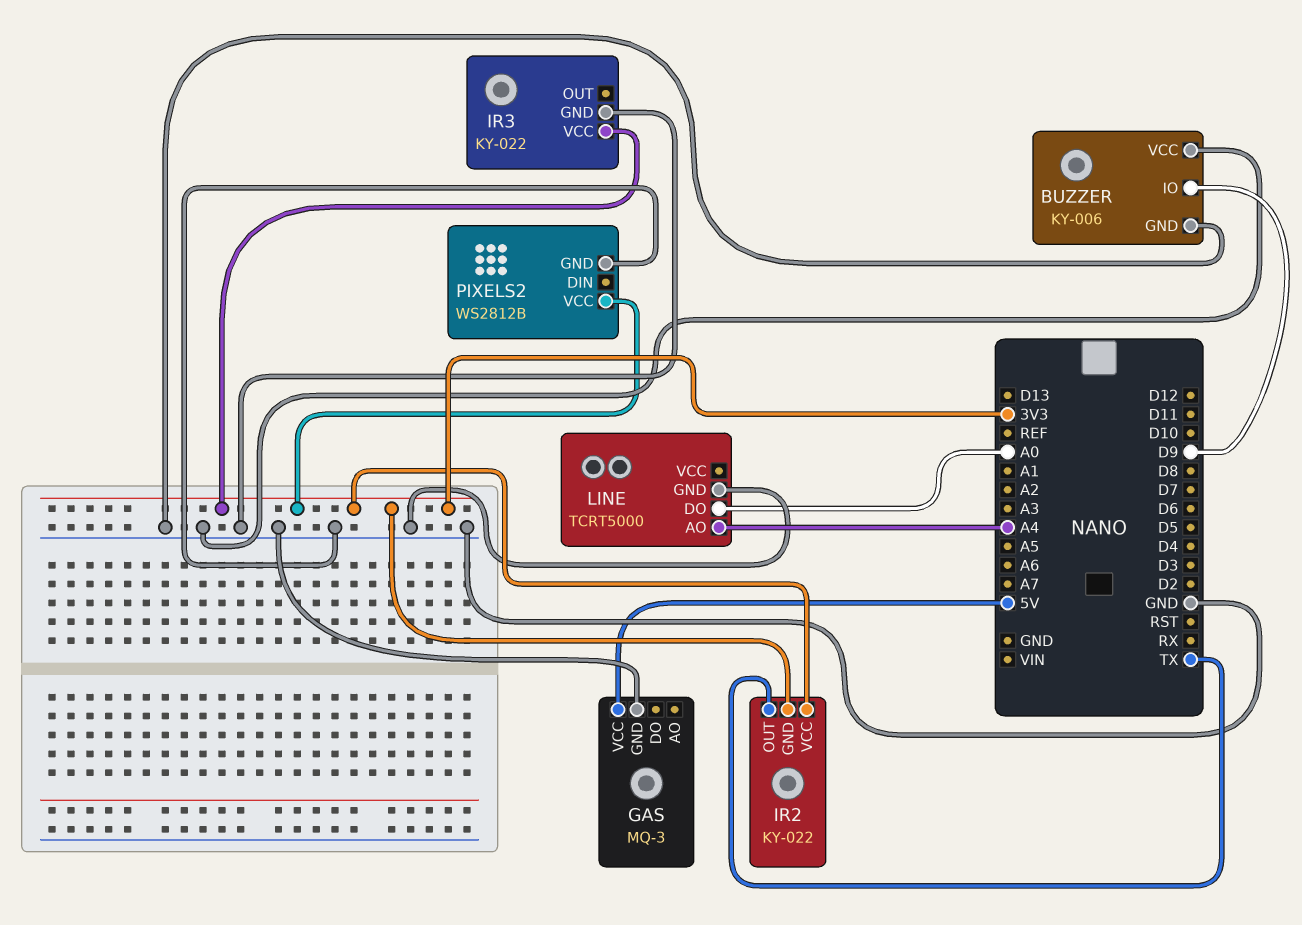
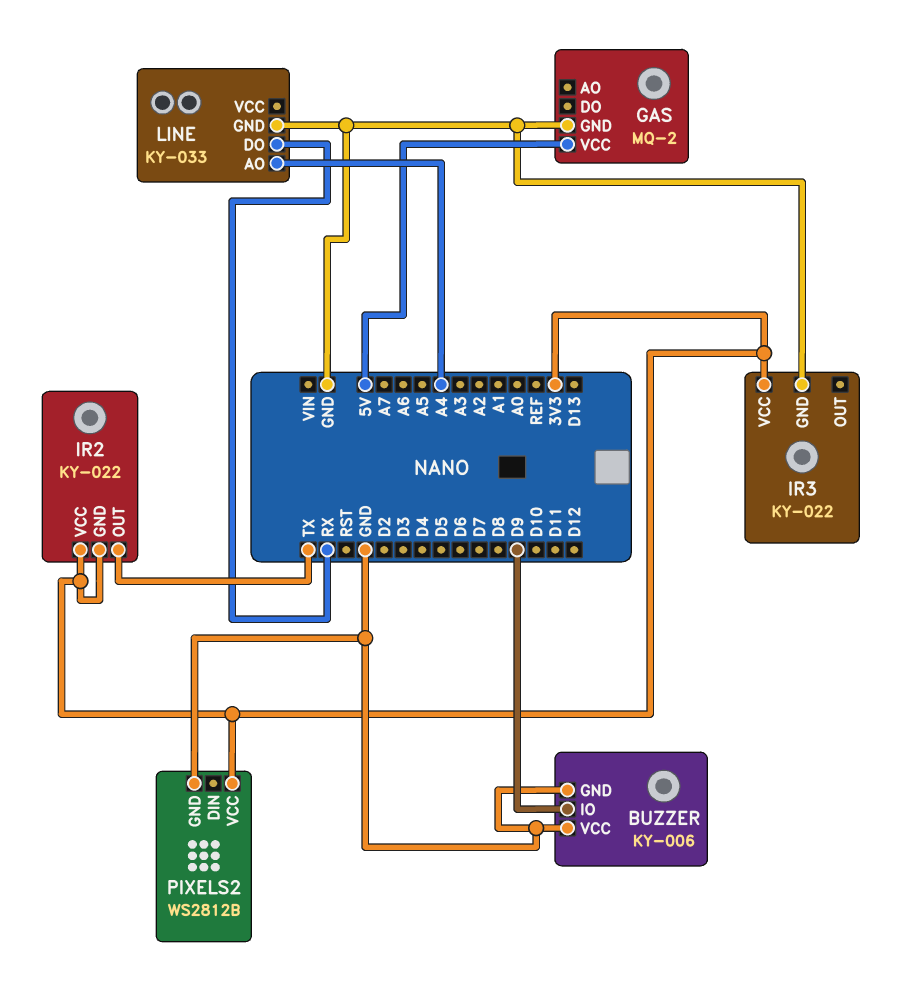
GAS: MQ-3 -> MQ-2
LINE: TCRT5000 -> KY-033
LINE pin DO: A0 -> RX

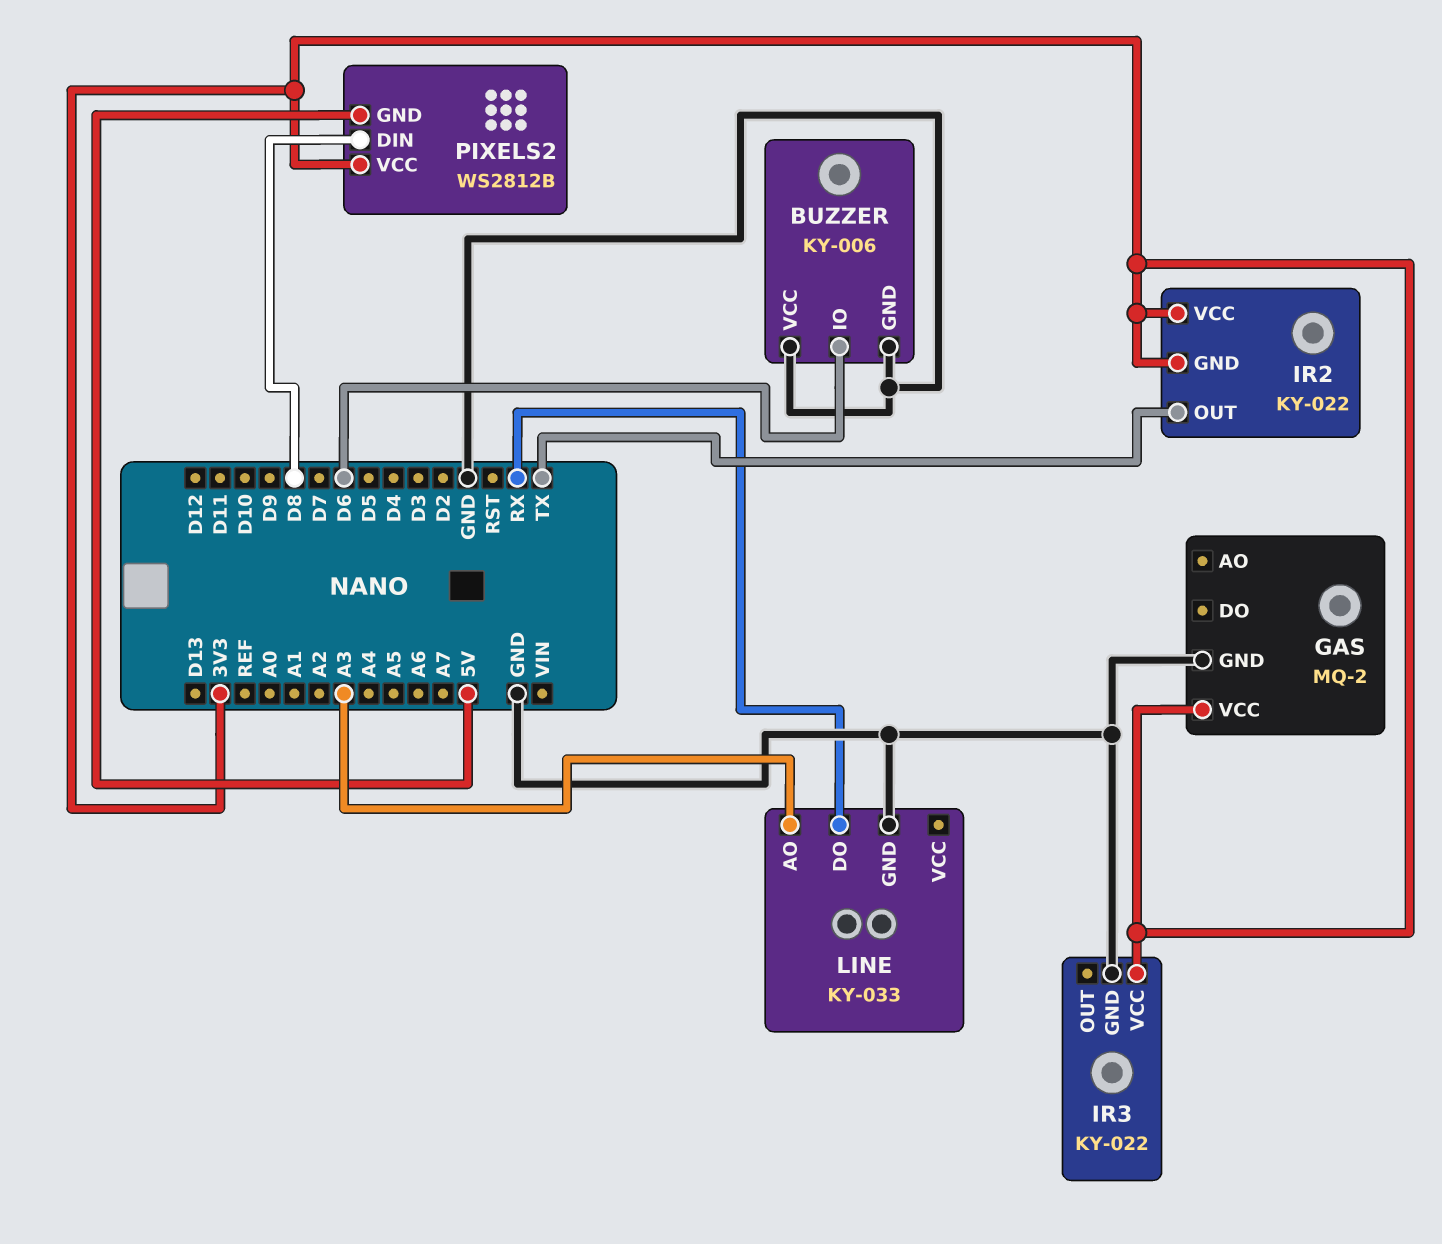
BUZZER pin IO: D9 -> D6
GAS pin VCC: 5V -> 3V3
LINE pin AO: A4 -> A3
PIXELS2 pin DIN: none -> D8
PIXELS2 pin GND: GND -> 5V

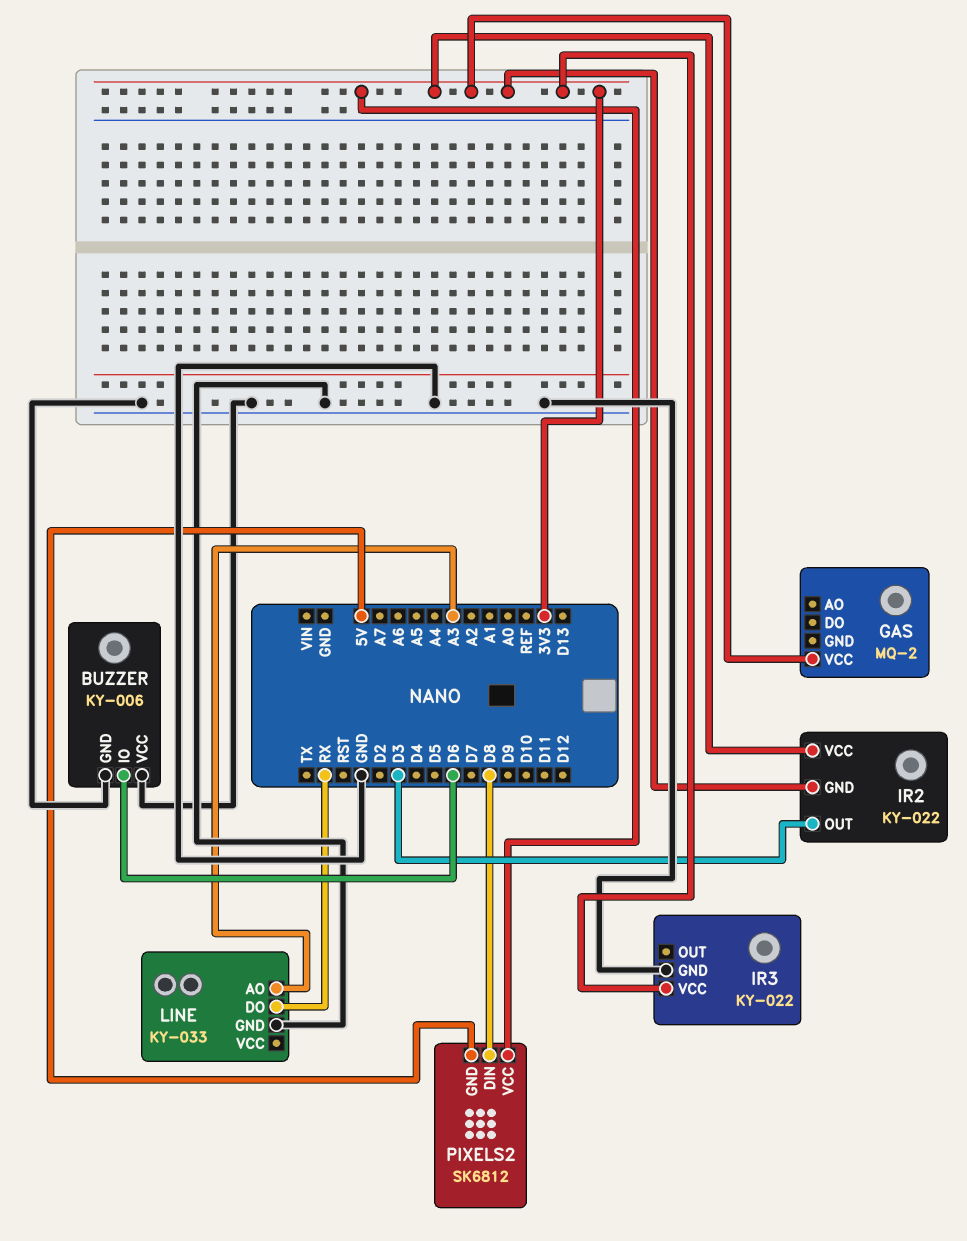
GAS pin GND: GND -> none
IR2 pin OUT: TX -> D3
PIXELS2: WS2812B -> SK6812

